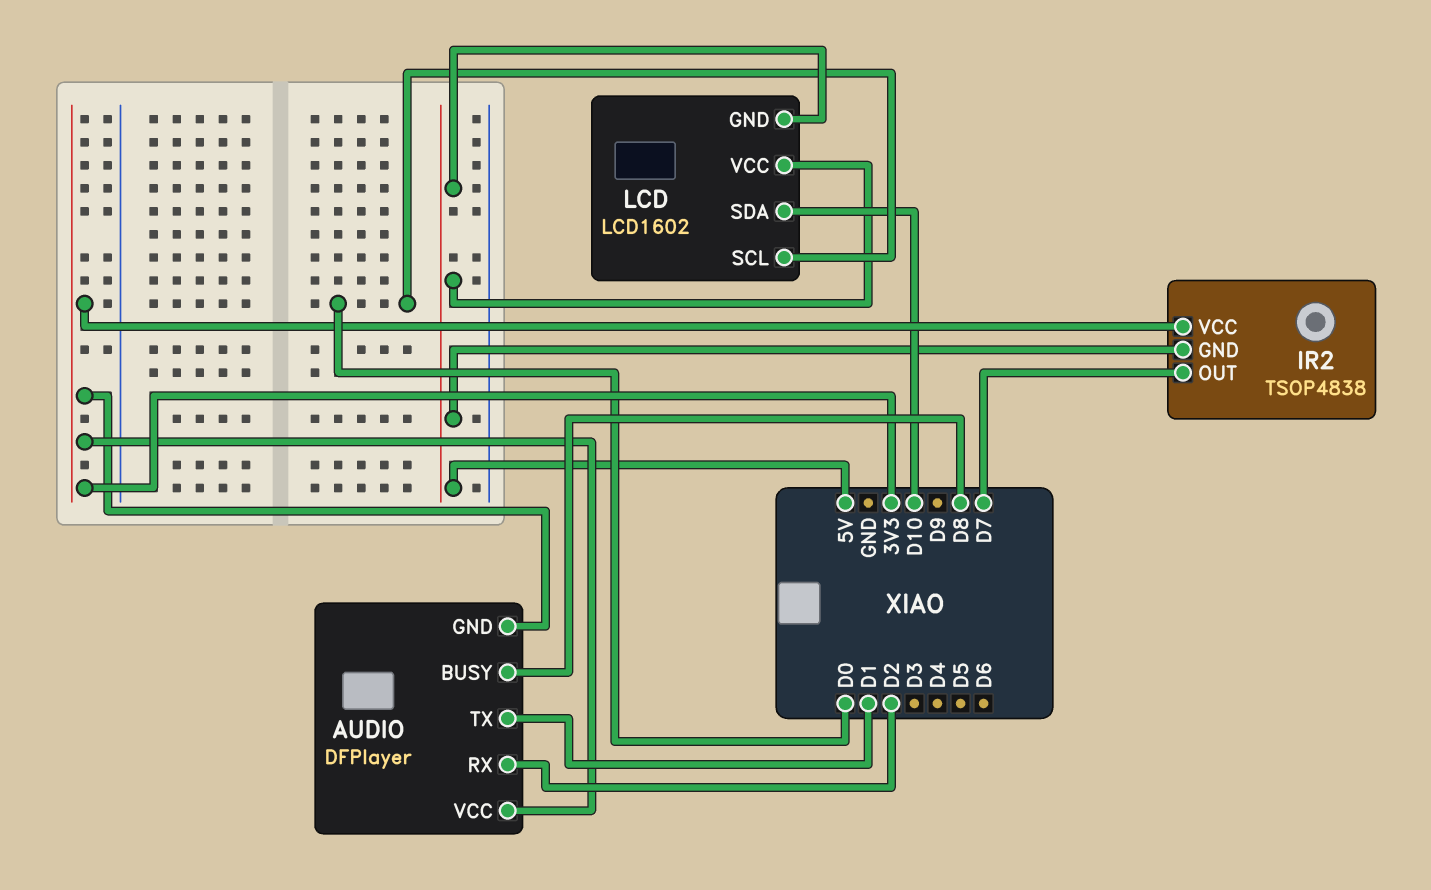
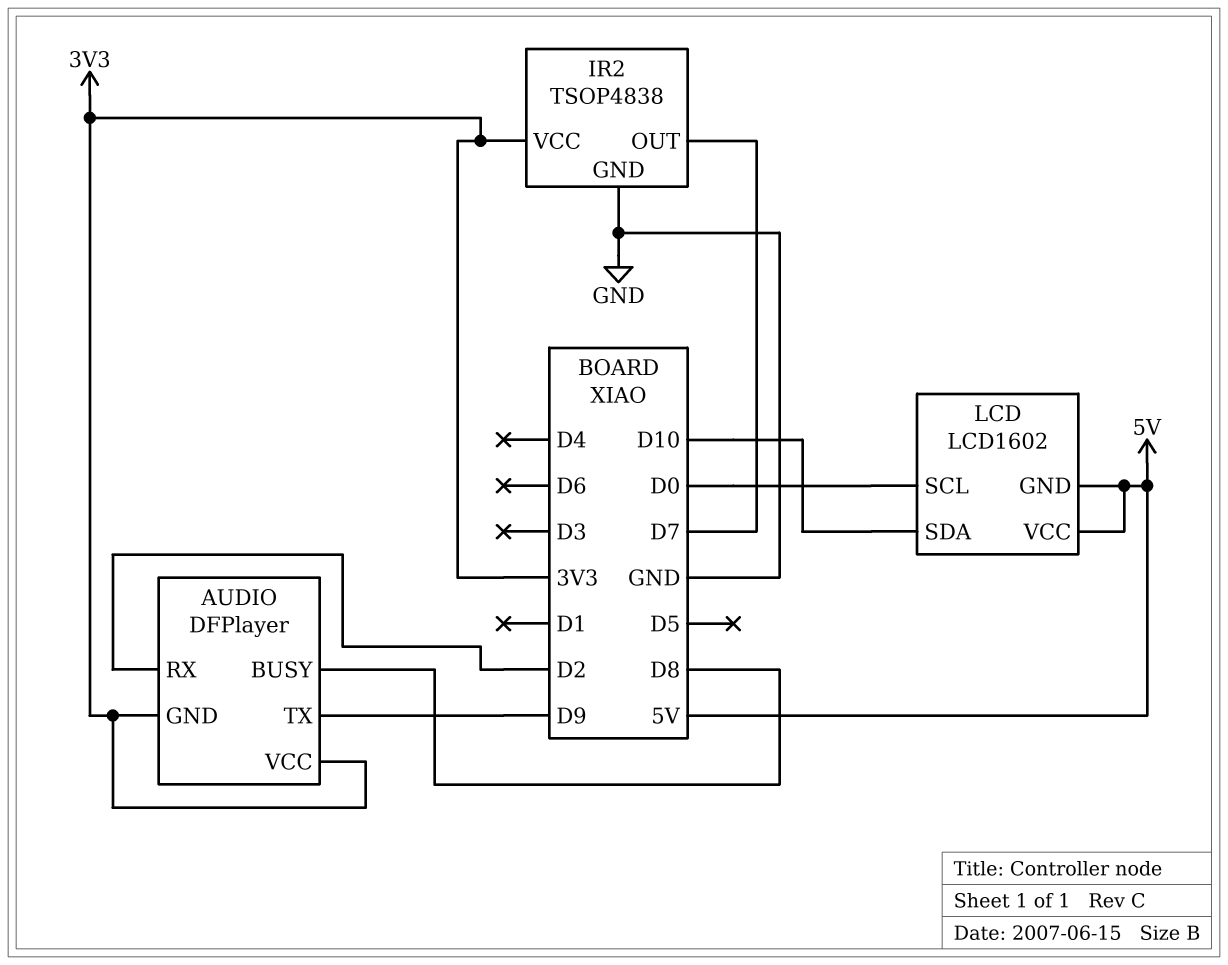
AUDIO pin TX: D1 -> D9
IR2 pin GND: 5V -> GND

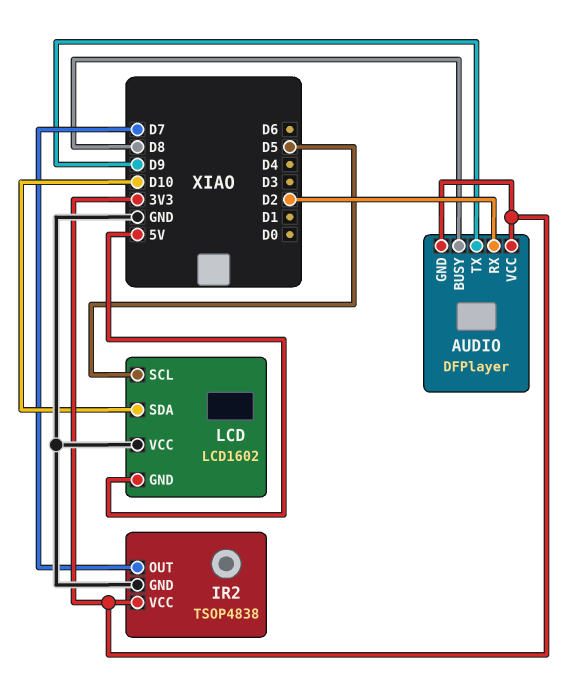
LCD pin SCL: D0 -> D5
LCD pin VCC: 5V -> GND

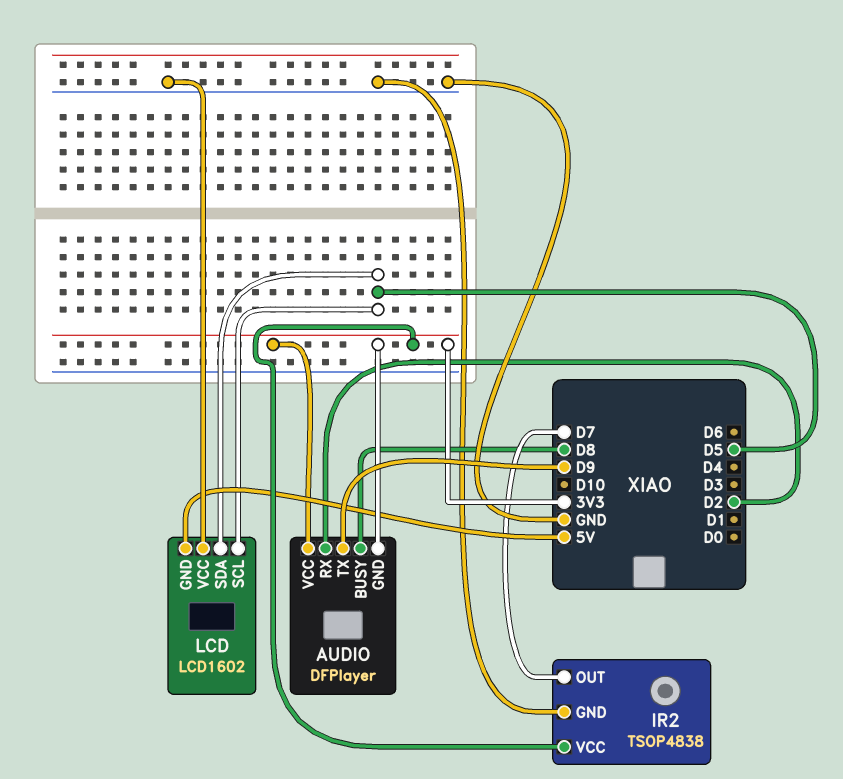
LCD pin SDA: D10 -> D5

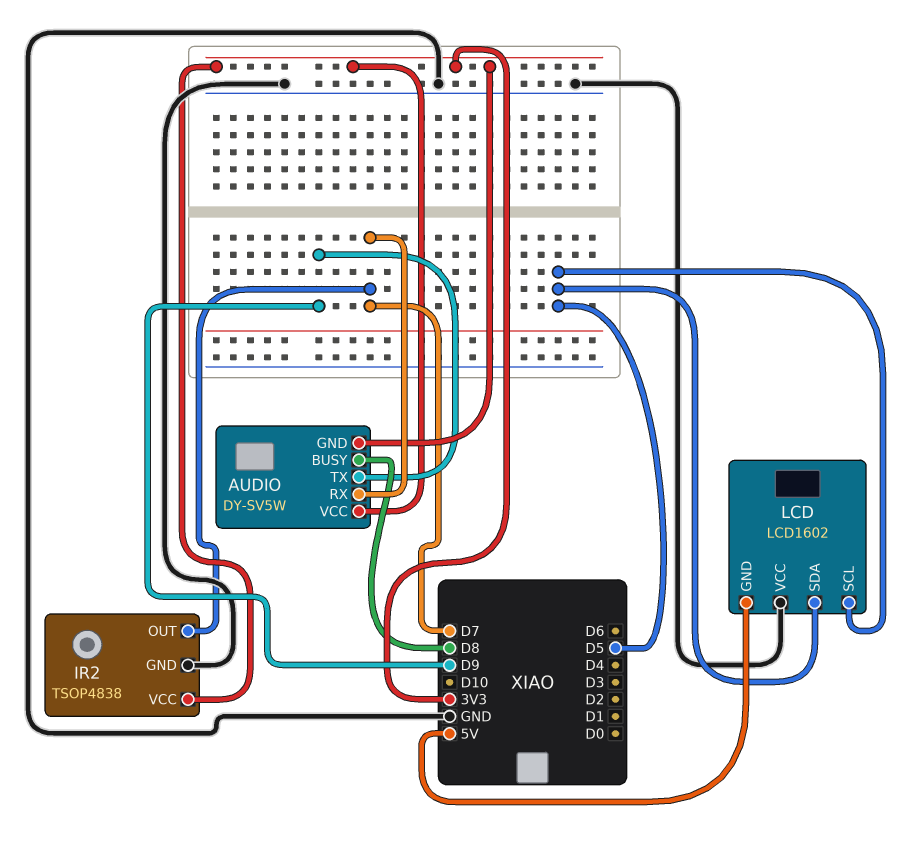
AUDIO: DFPlayer -> DY-SV5W
AUDIO pin RX: D2 -> D7

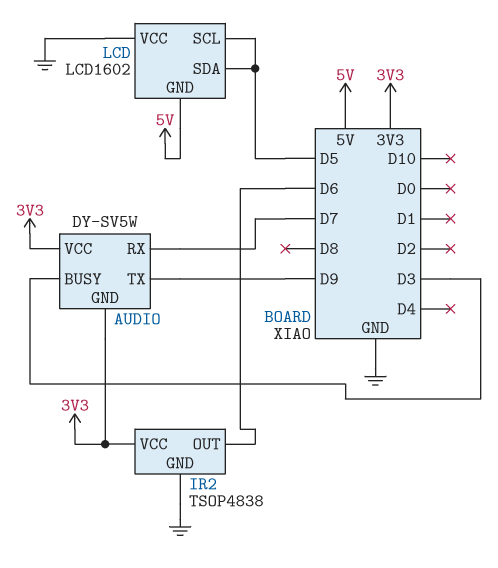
AUDIO pin BUSY: D8 -> D3
IR2 pin OUT: D7 -> D6

